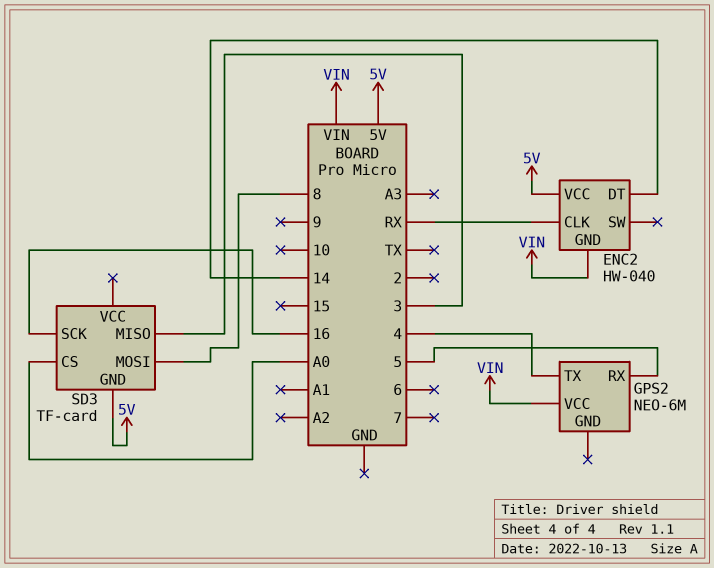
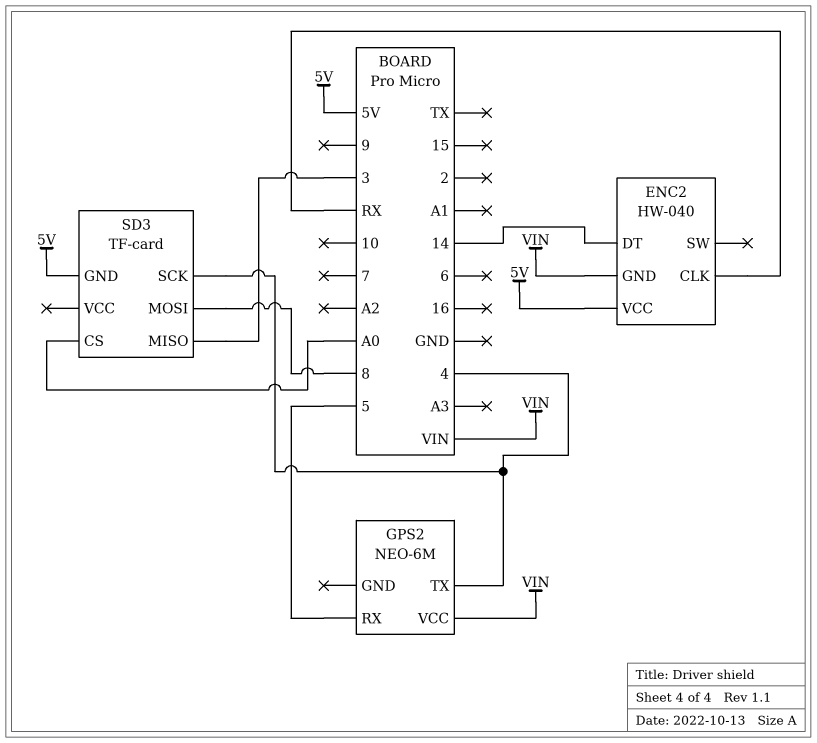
SD3 pin SCK: 16 -> 4

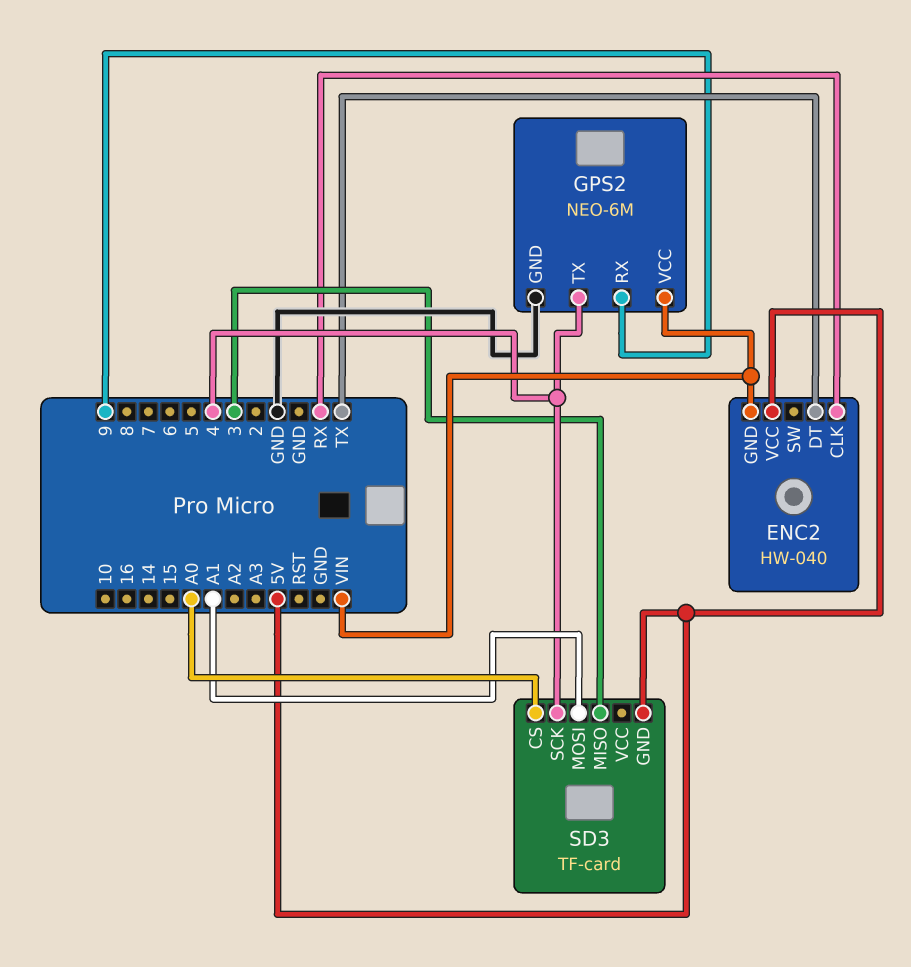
ENC2 pin DT: 14 -> TX
GPS2 pin GND: none -> GND
GPS2 pin RX: 5 -> 9
SD3 pin MOSI: 8 -> A1

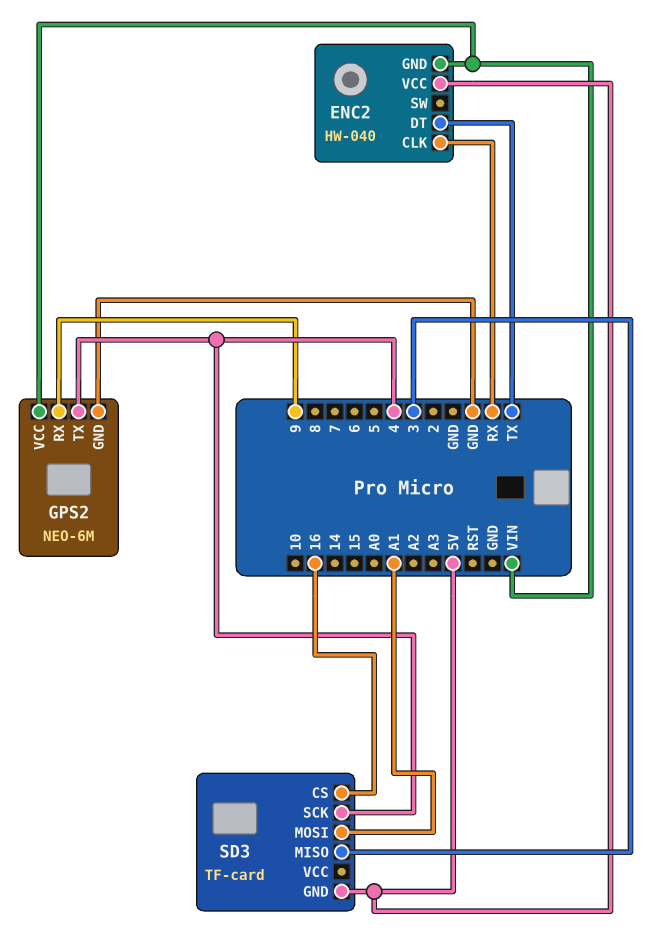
SD3 pin CS: A0 -> 16

